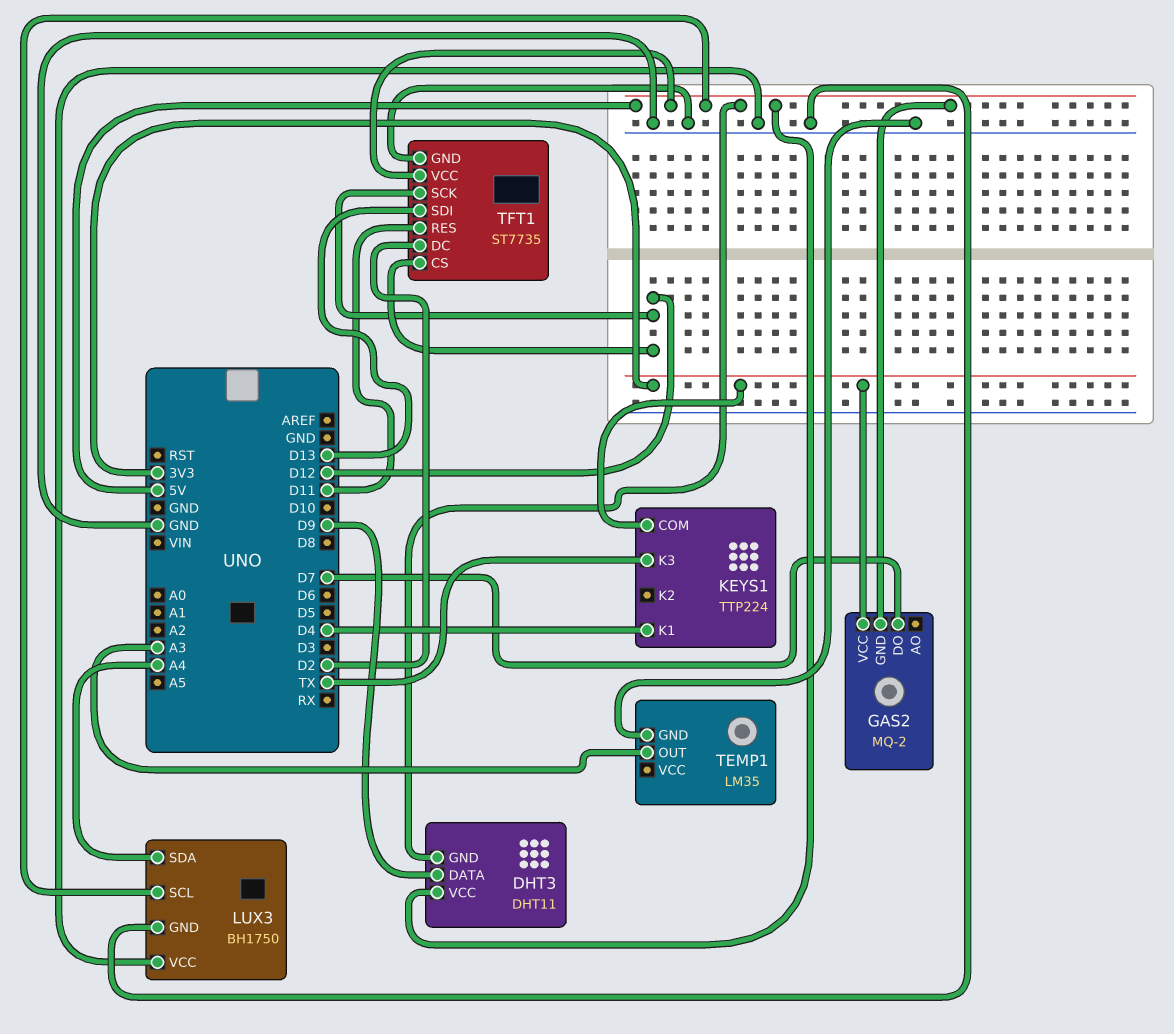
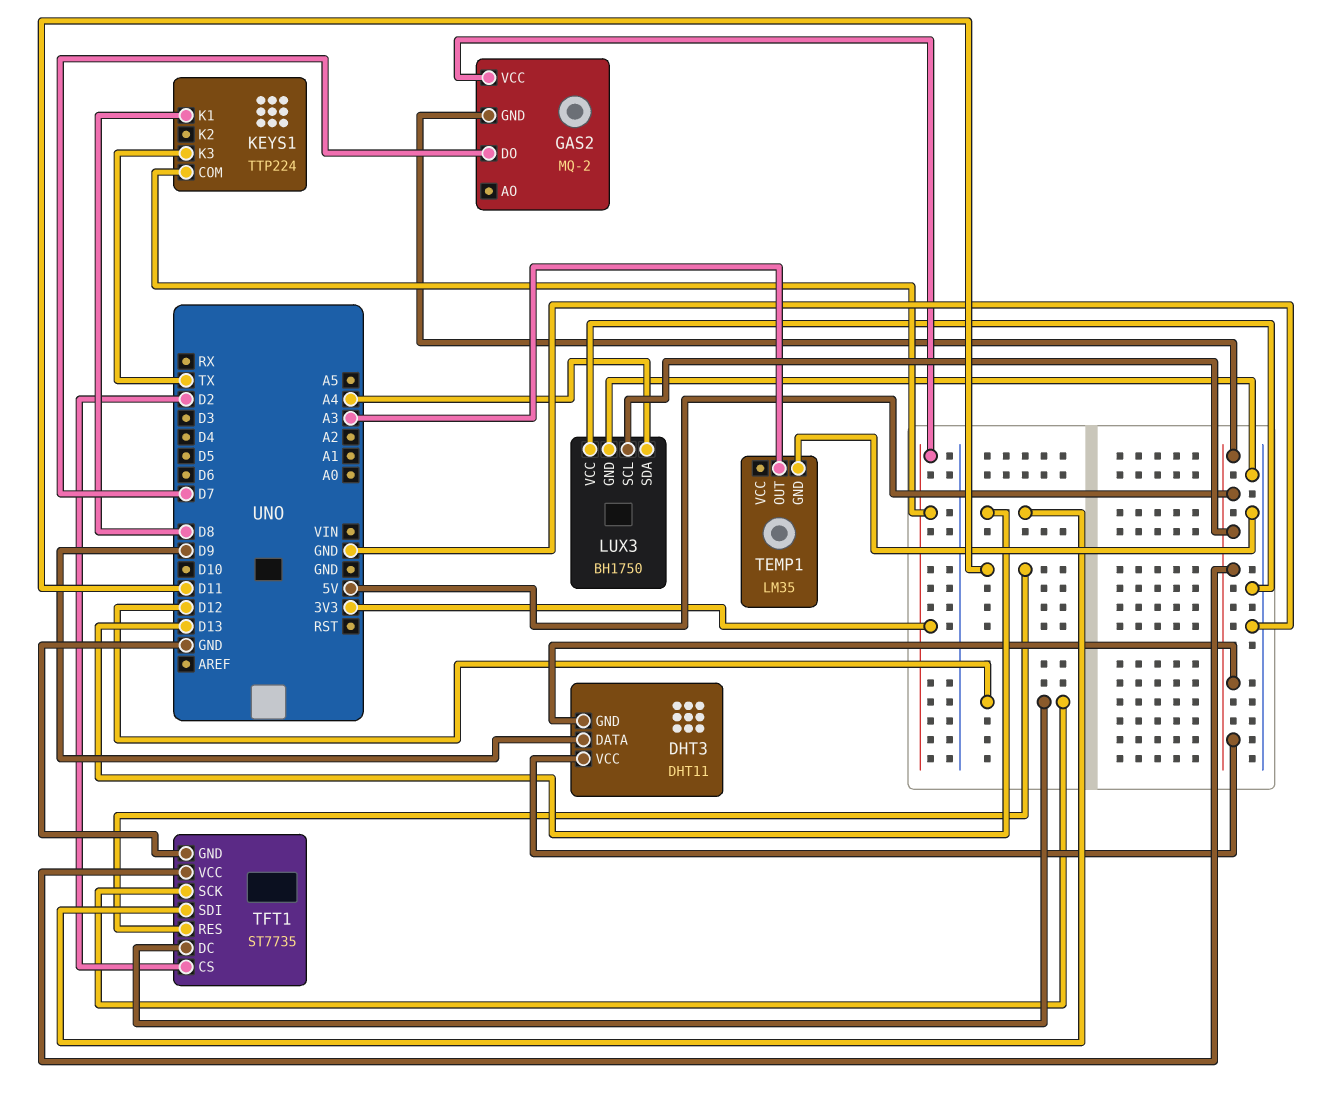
KEYS1 pin K1: D4 -> D8
TFT1 pin CS: D12 -> D2
TFT1 pin DC: D2 -> D12

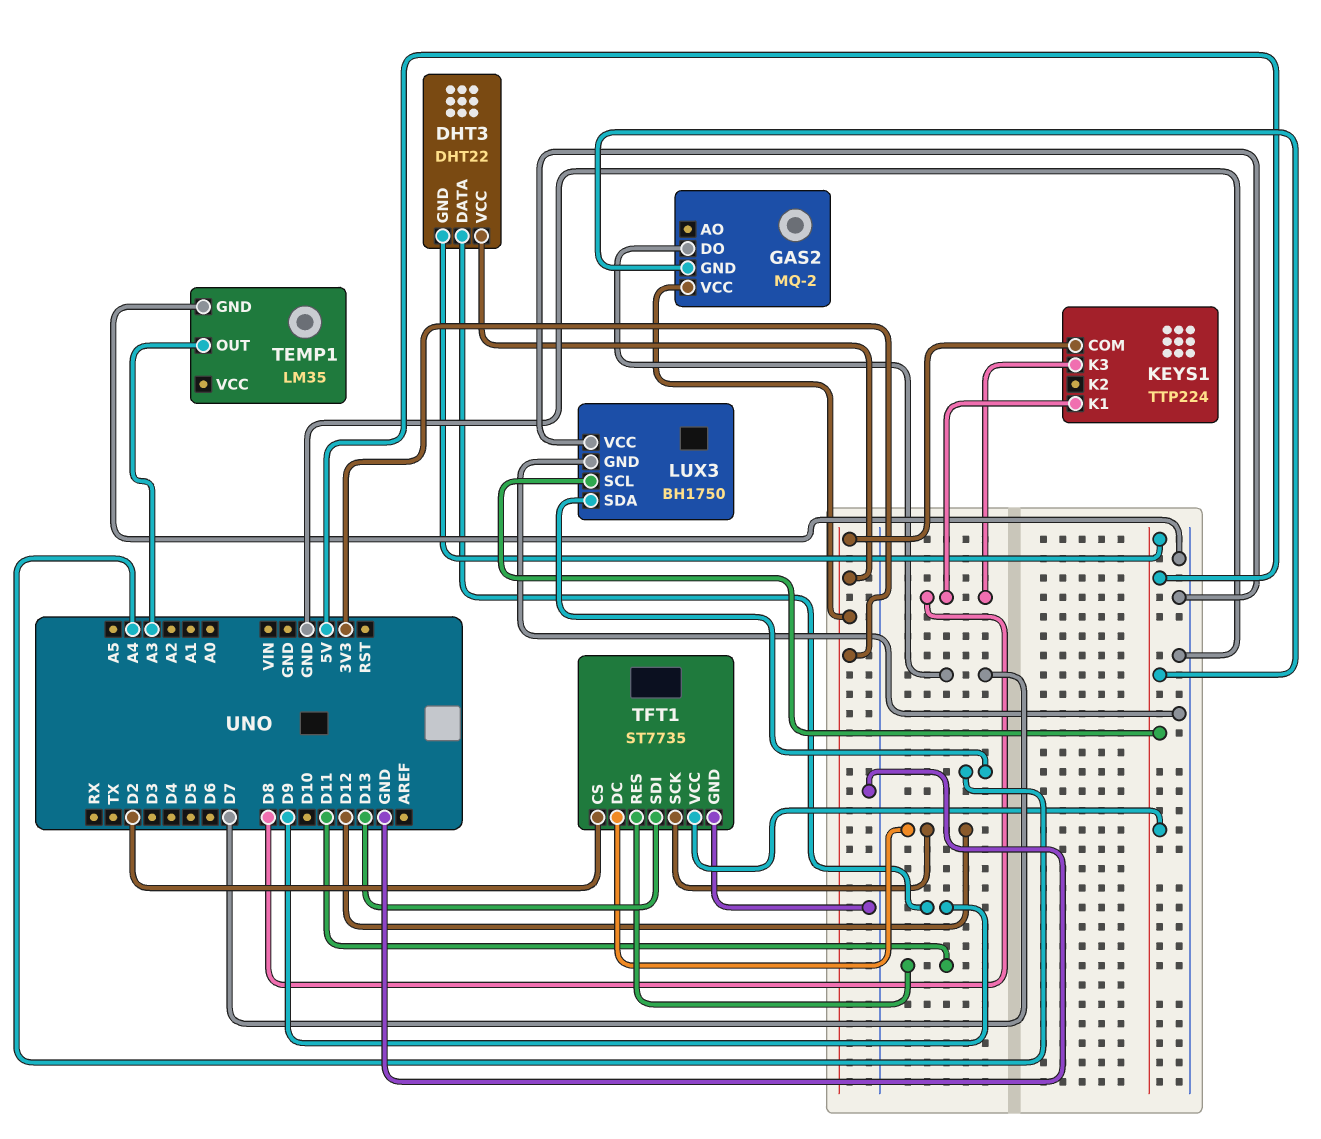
DHT3: DHT11 -> DHT22
DHT3 pin VCC: 5V -> 3V3
KEYS1 pin K3: TX -> D8

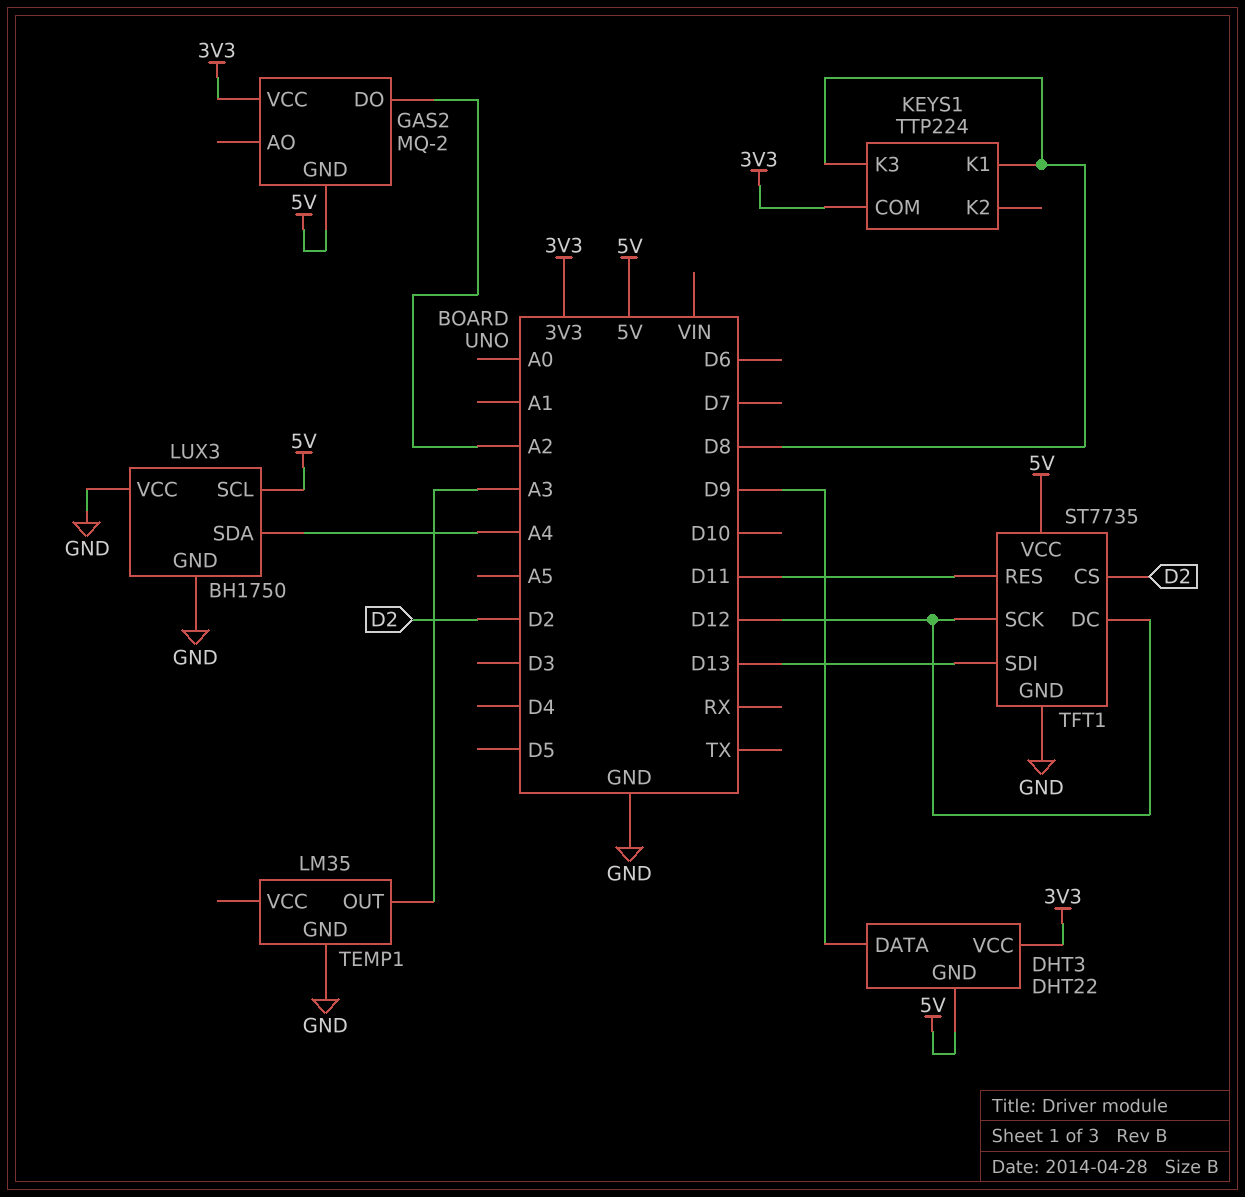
GAS2 pin DO: D7 -> A2

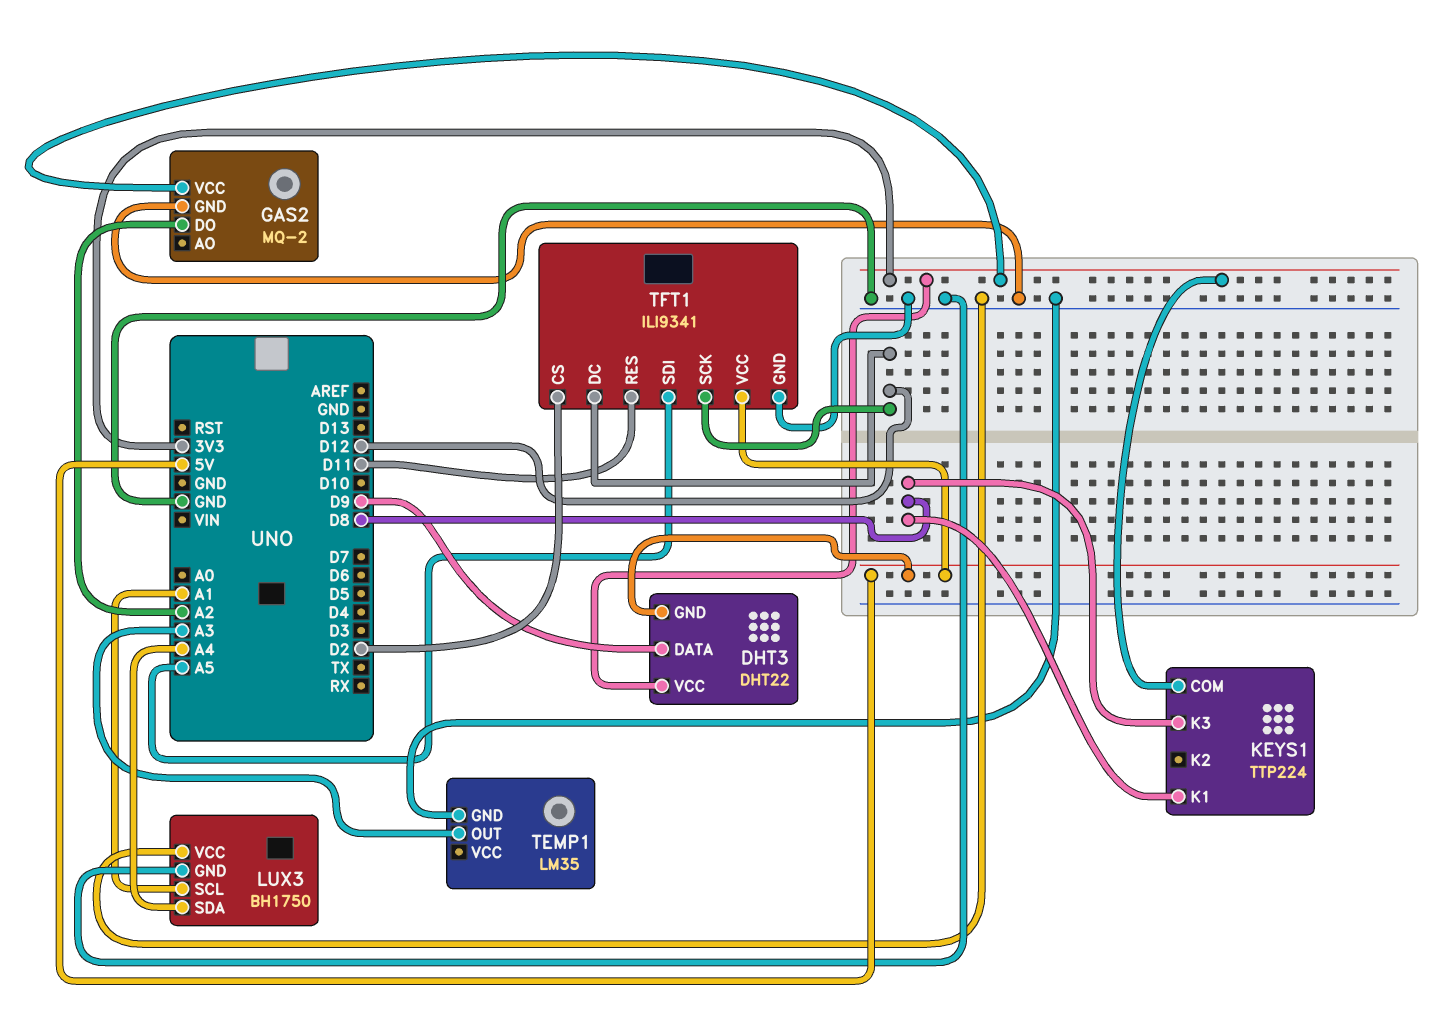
GAS2 pin GND: 5V -> GND
LUX3 pin SCL: 5V -> A1
TFT1: ST7735 -> ILI9341
TFT1 pin SDI: D13 -> A5

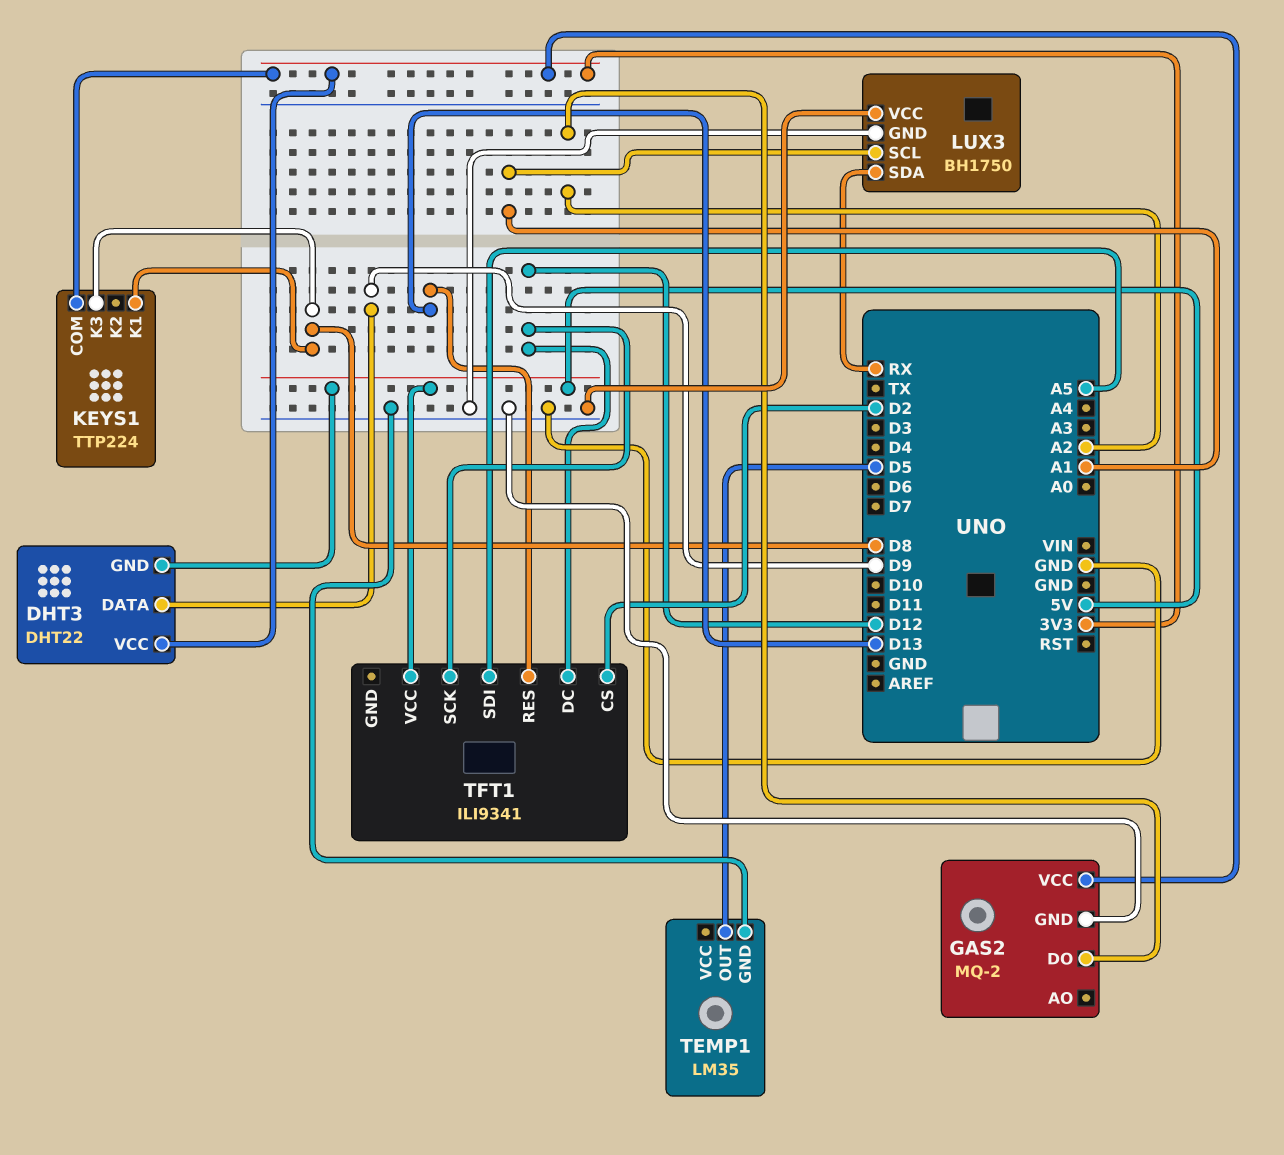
LUX3 pin SDA: A4 -> RX
TEMP1 pin OUT: A3 -> D5
TFT1 pin GND: GND -> none
TFT1 pin RES: D11 -> D13

